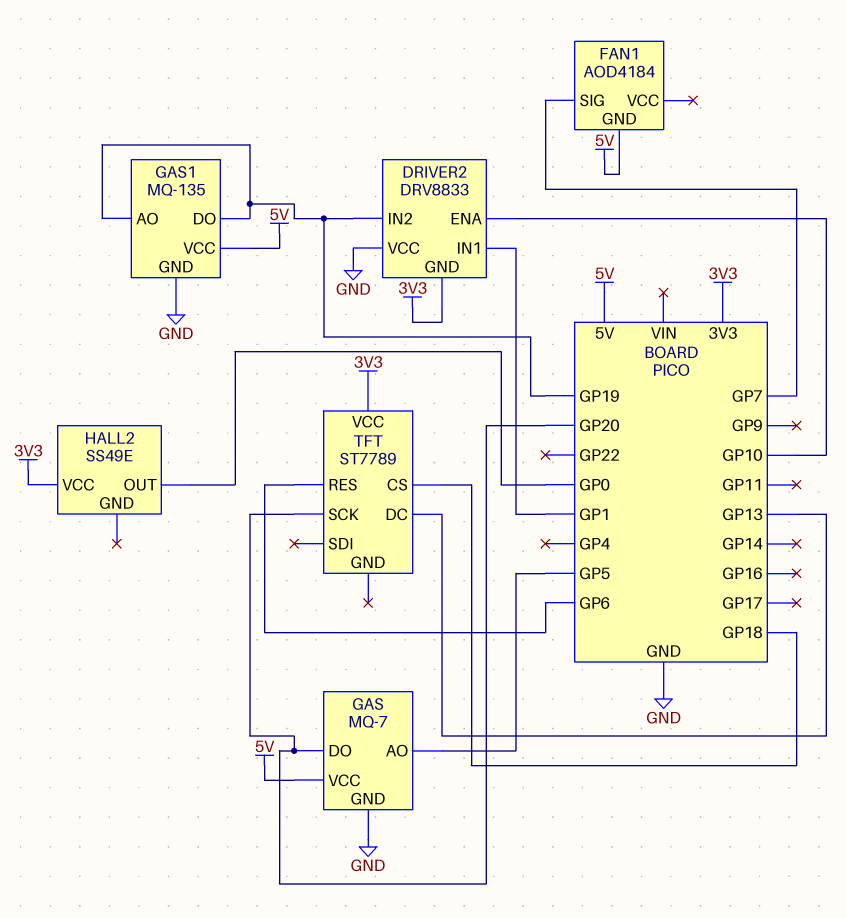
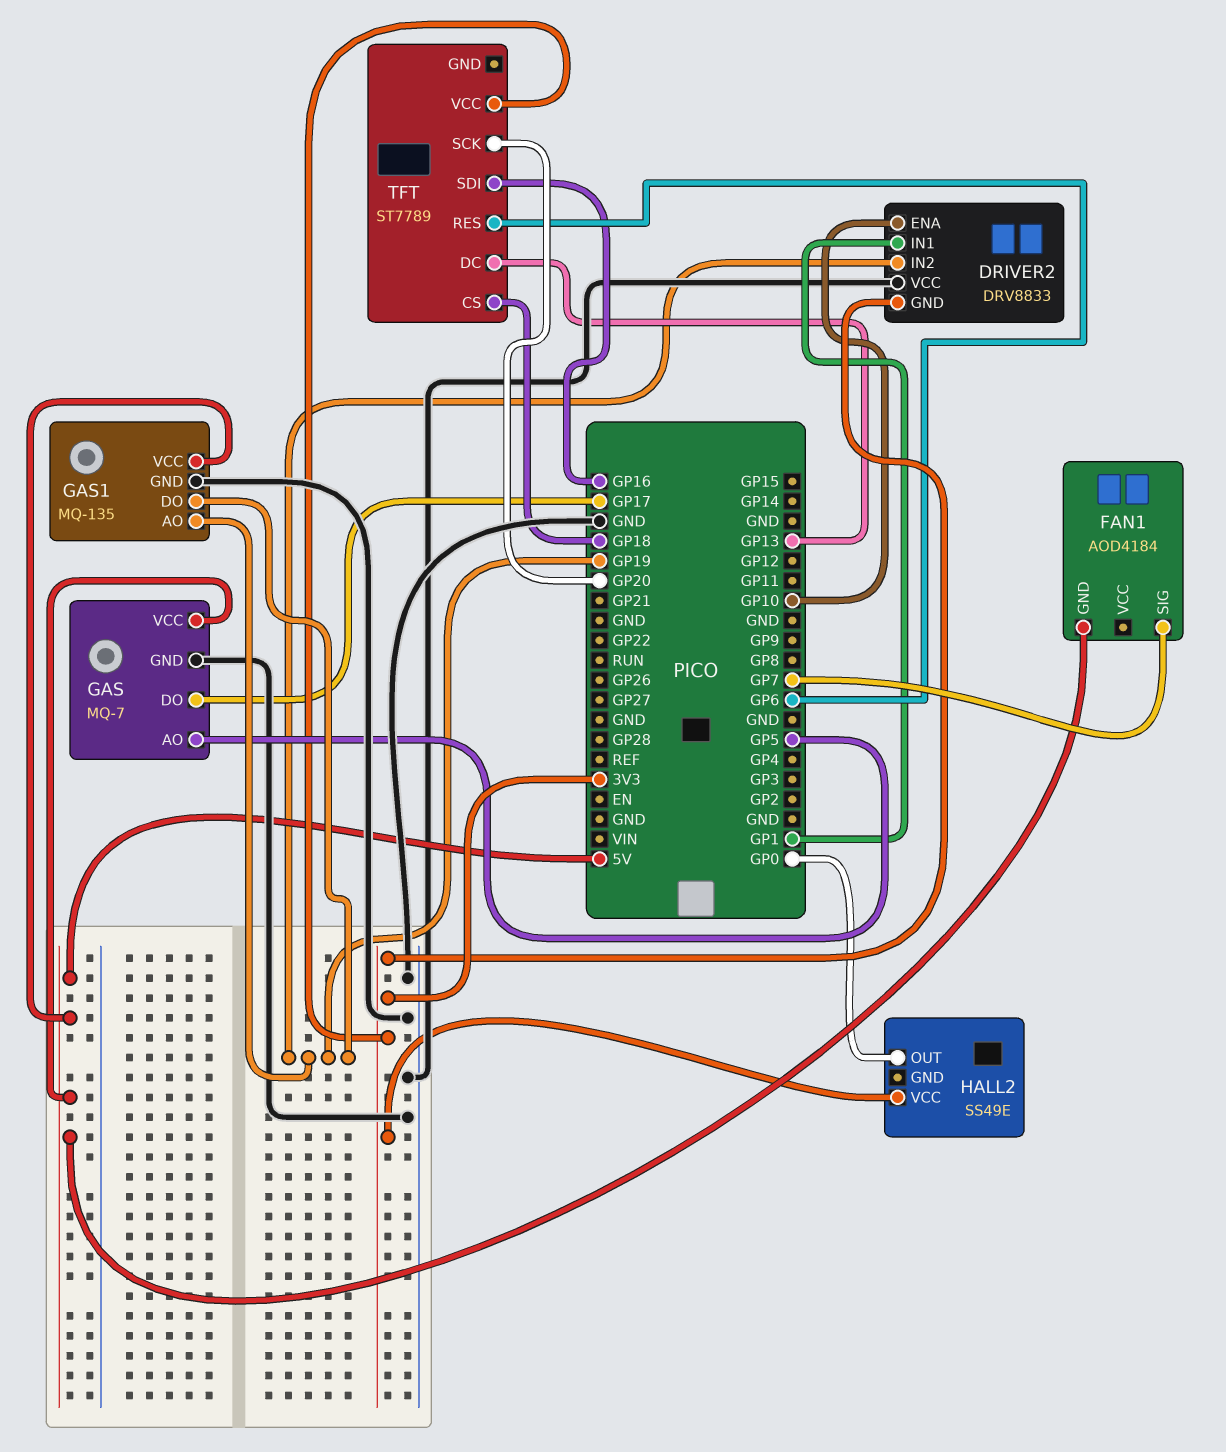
GAS pin DO: GP20 -> GP17
TFT pin SDI: none -> GP16

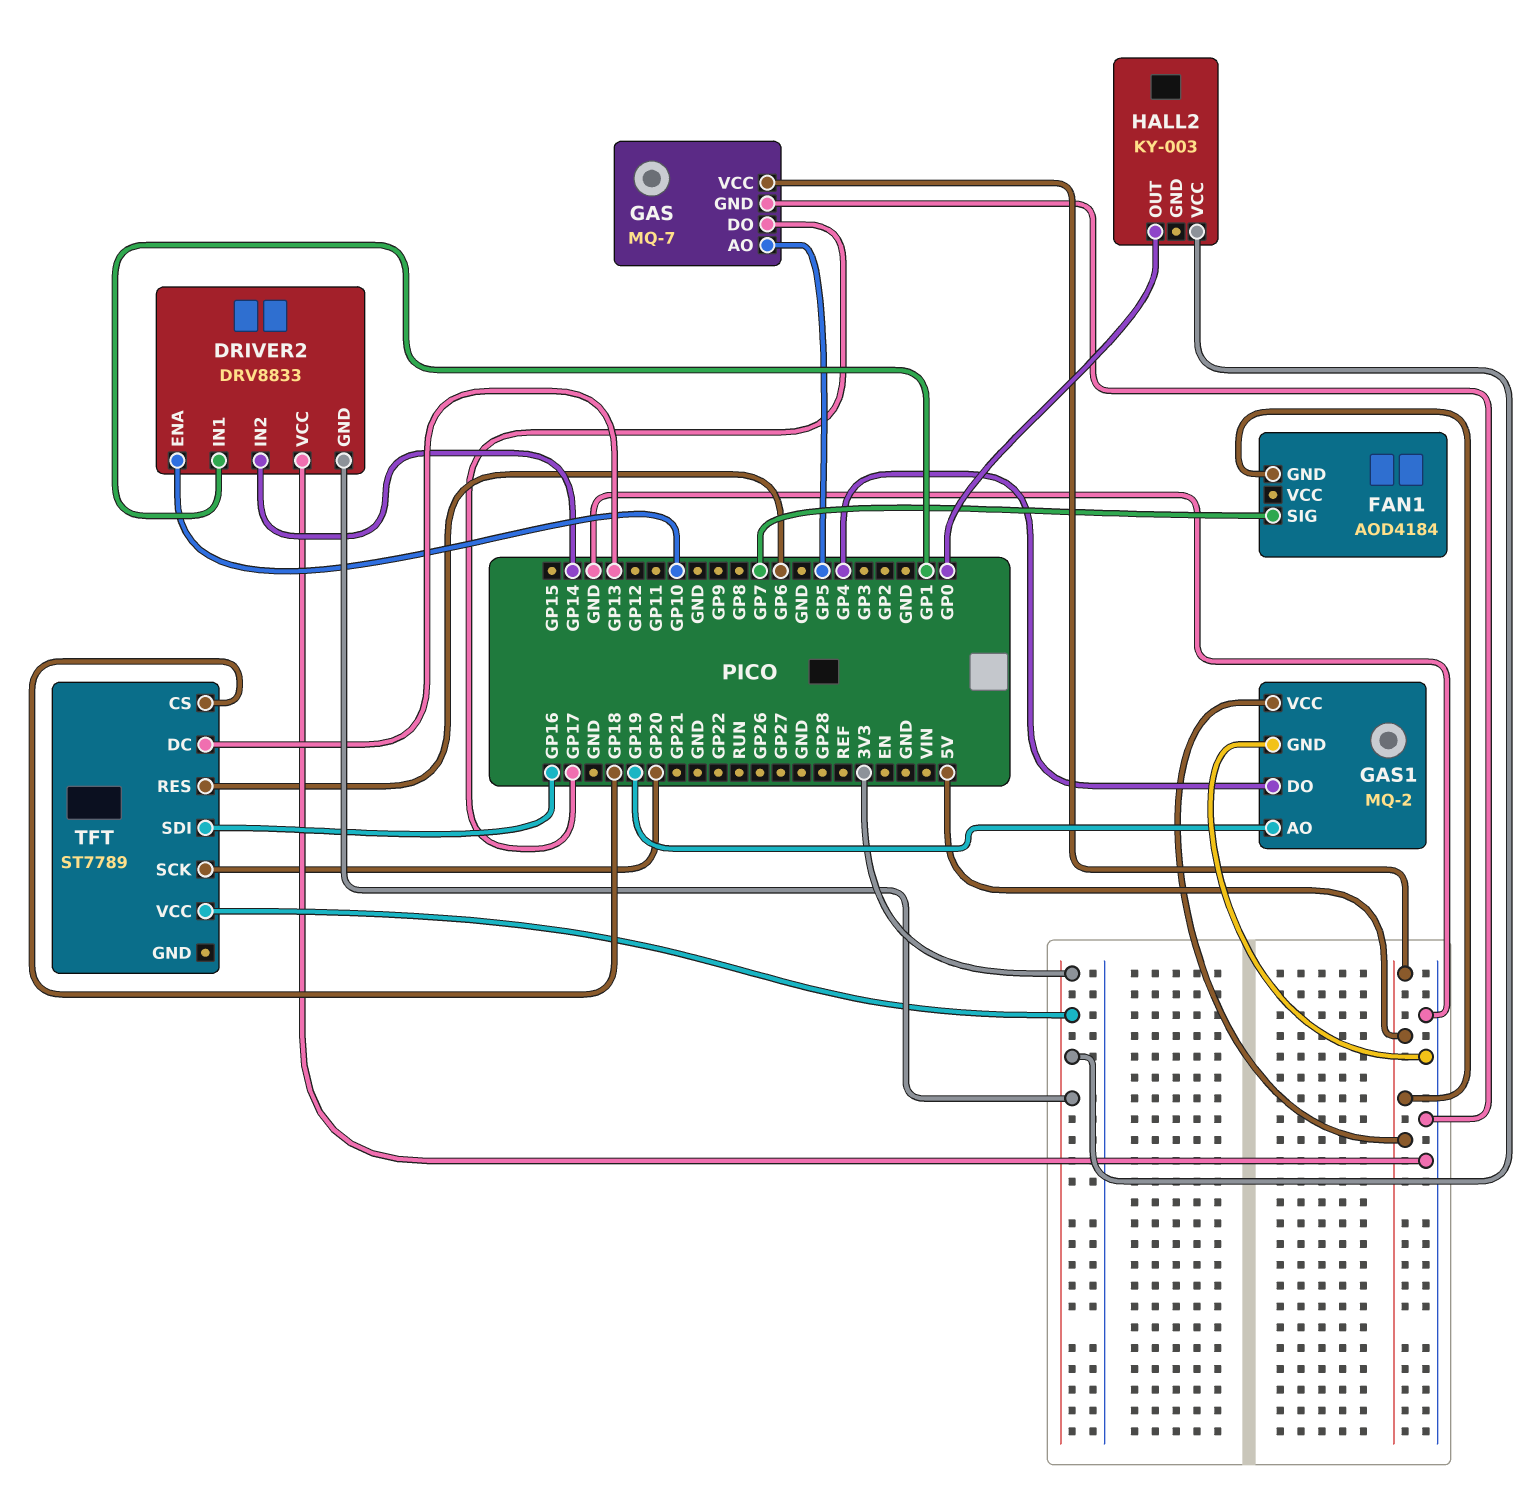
DRIVER2 pin IN2: GP19 -> GP14
GAS1: MQ-135 -> MQ-2
GAS1 pin DO: GP19 -> GP4
HALL2: SS49E -> KY-003

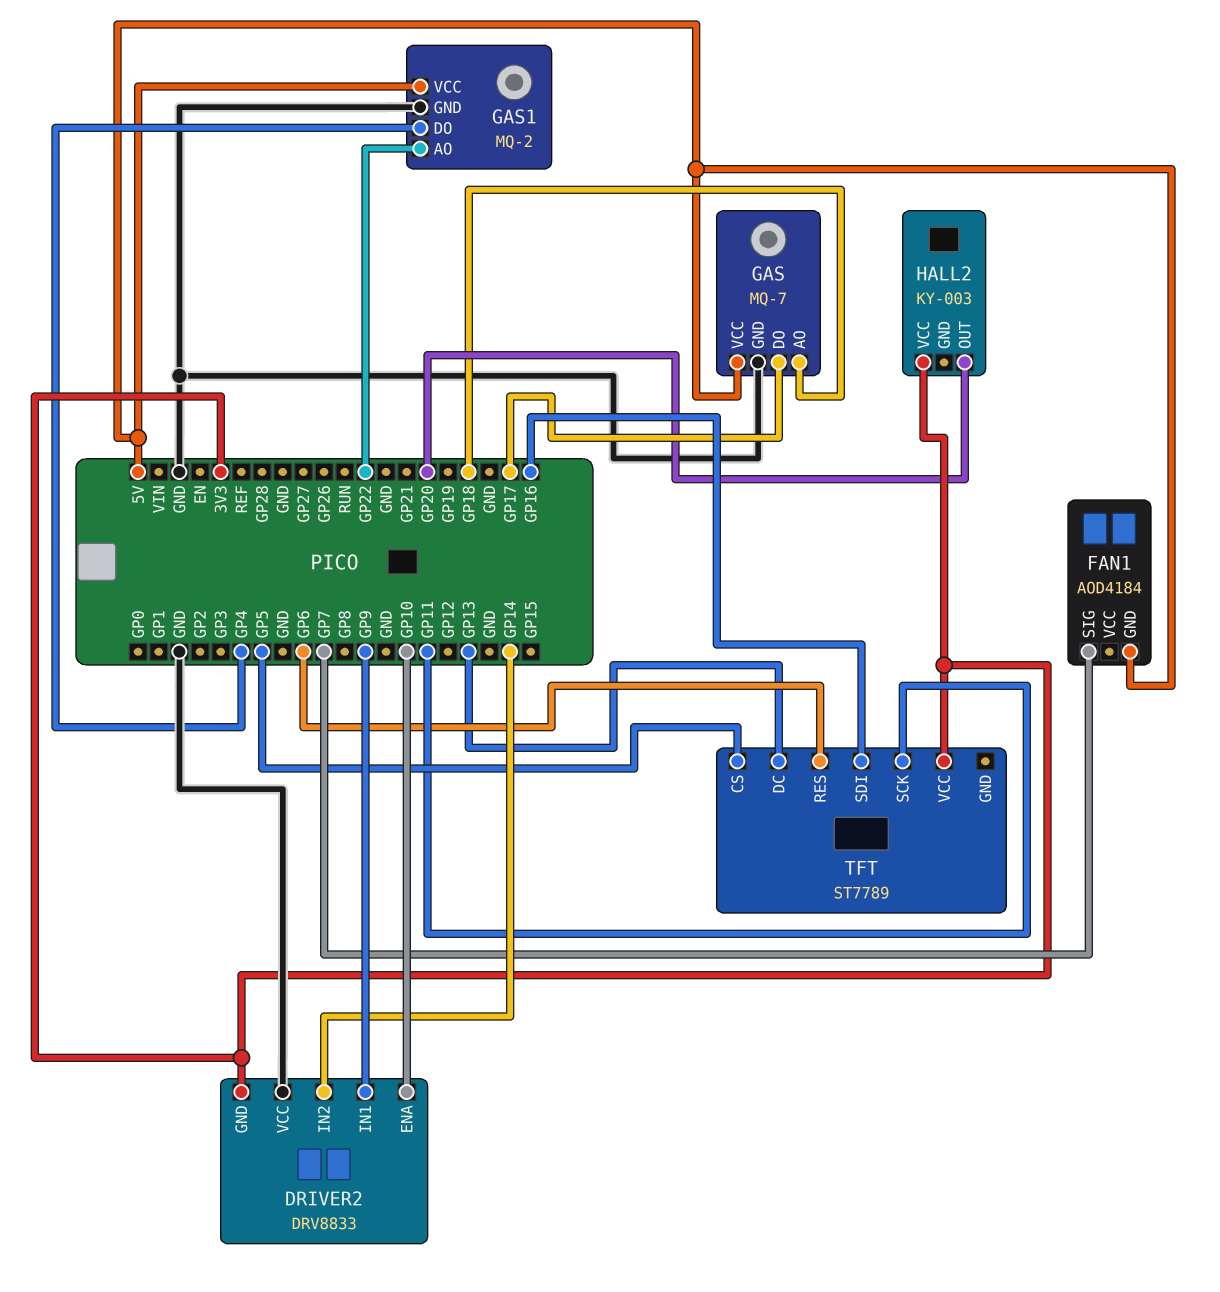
DRIVER2 pin IN1: GP1 -> GP9
GAS pin AO: GP5 -> GP18
GAS1 pin AO: GP19 -> GP22
HALL2 pin OUT: GP0 -> GP20
TFT pin CS: GP18 -> GP5
TFT pin SCK: GP20 -> GP11

